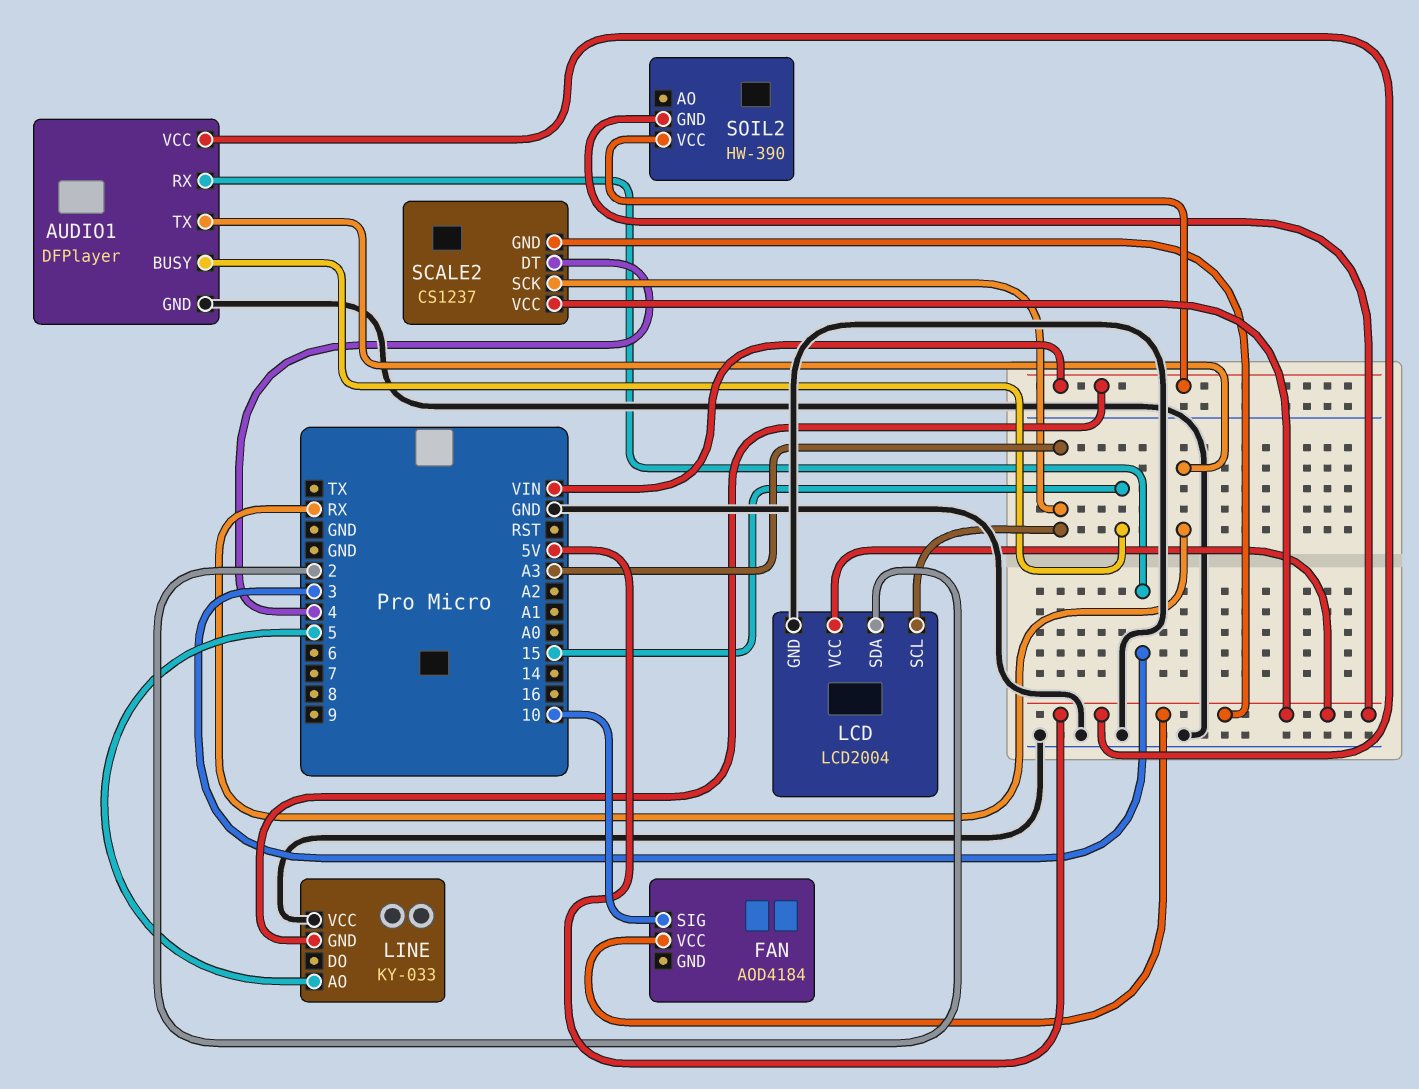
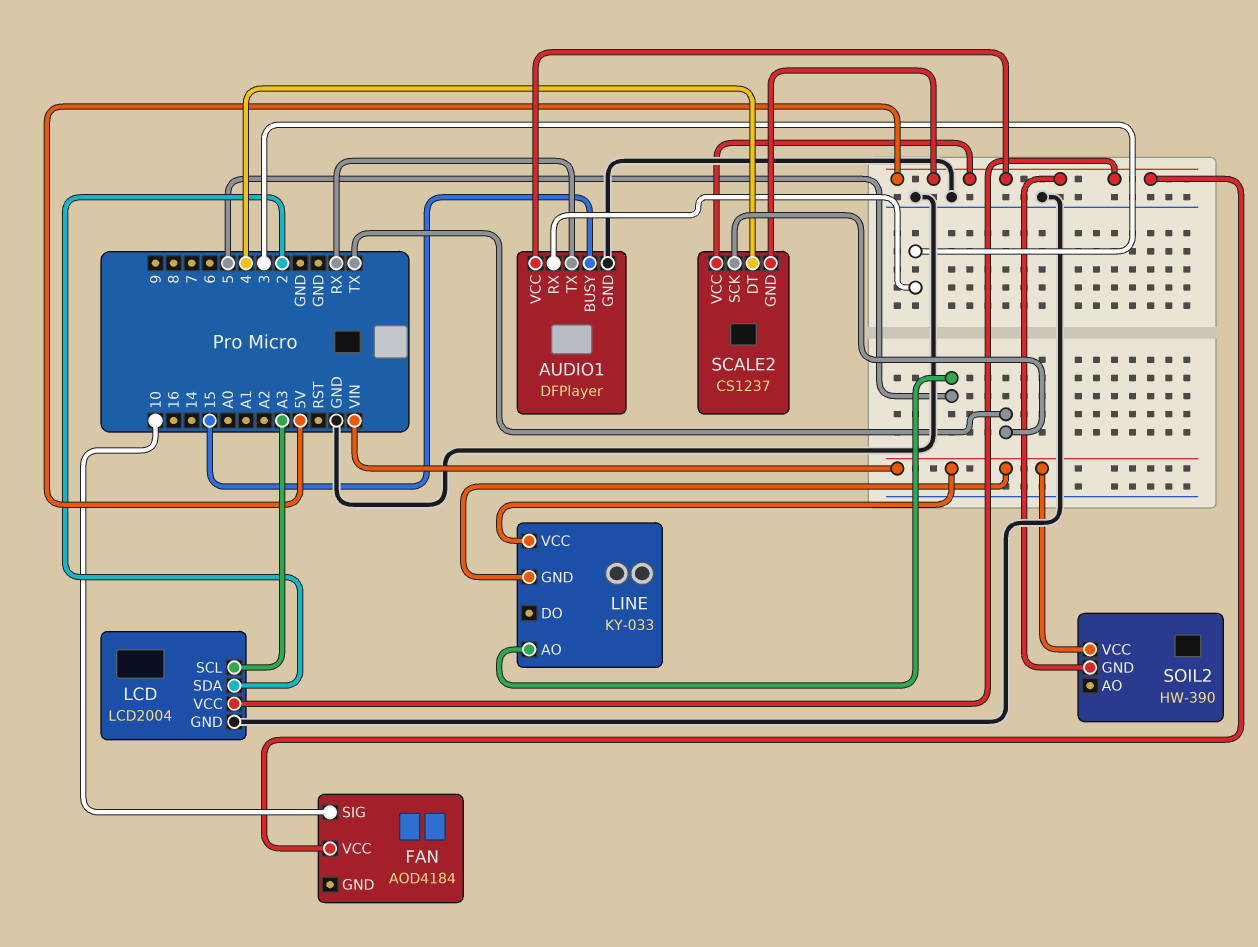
LINE pin VCC: GND -> VIN
SCALE2 pin SCK: A3 -> TX

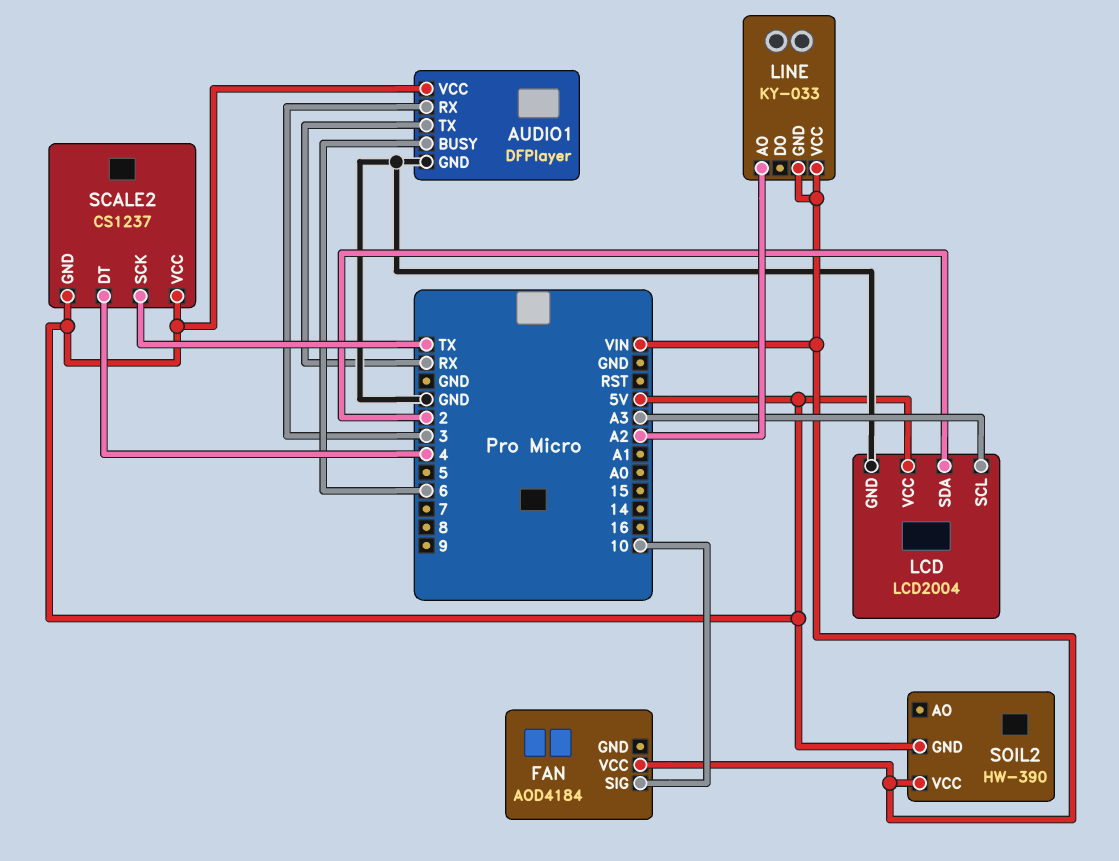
AUDIO1 pin BUSY: 15 -> 6
FAN pin VCC: 5V -> VIN
LINE pin AO: 5 -> A2

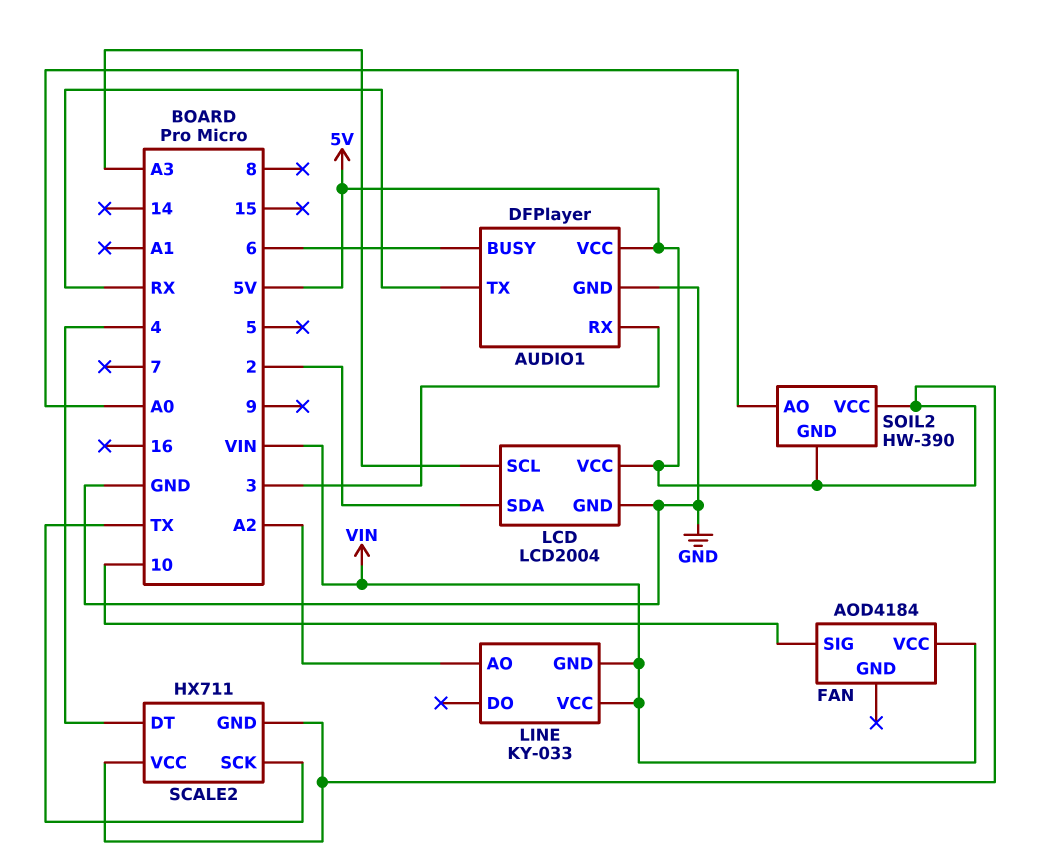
SCALE2: CS1237 -> HX711
SOIL2 pin AO: none -> A0
SOIL2 pin VCC: VIN -> 5V

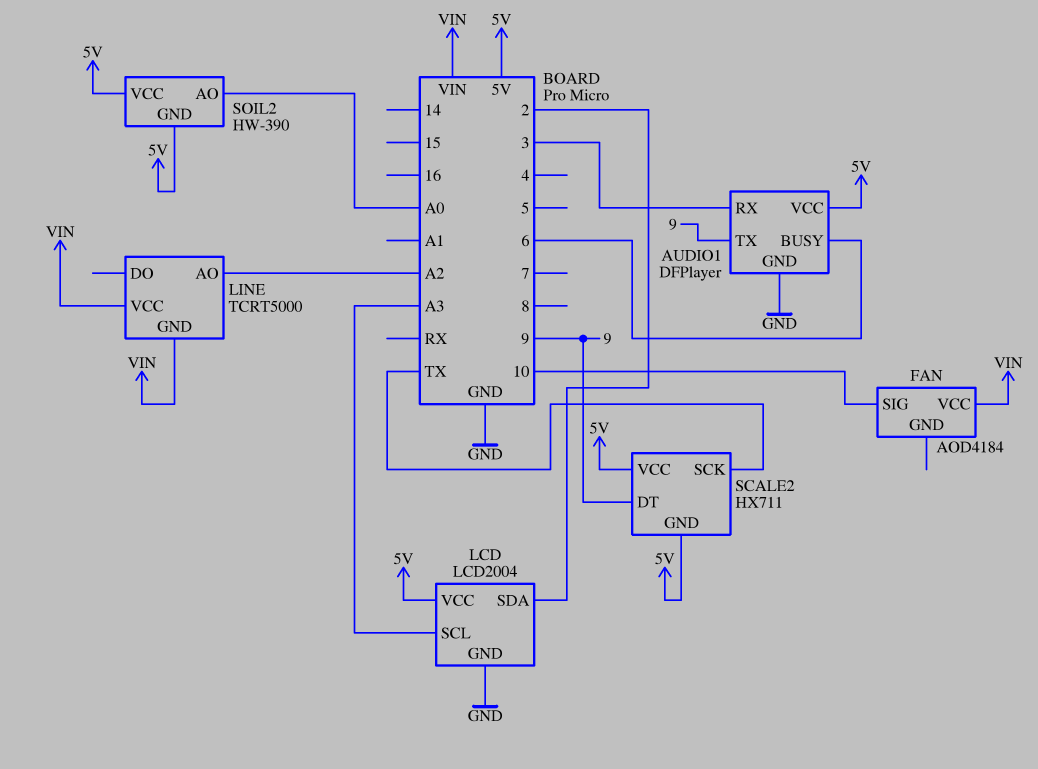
AUDIO1 pin TX: RX -> 9
LINE: KY-033 -> TCRT5000
SCALE2 pin DT: 4 -> 9

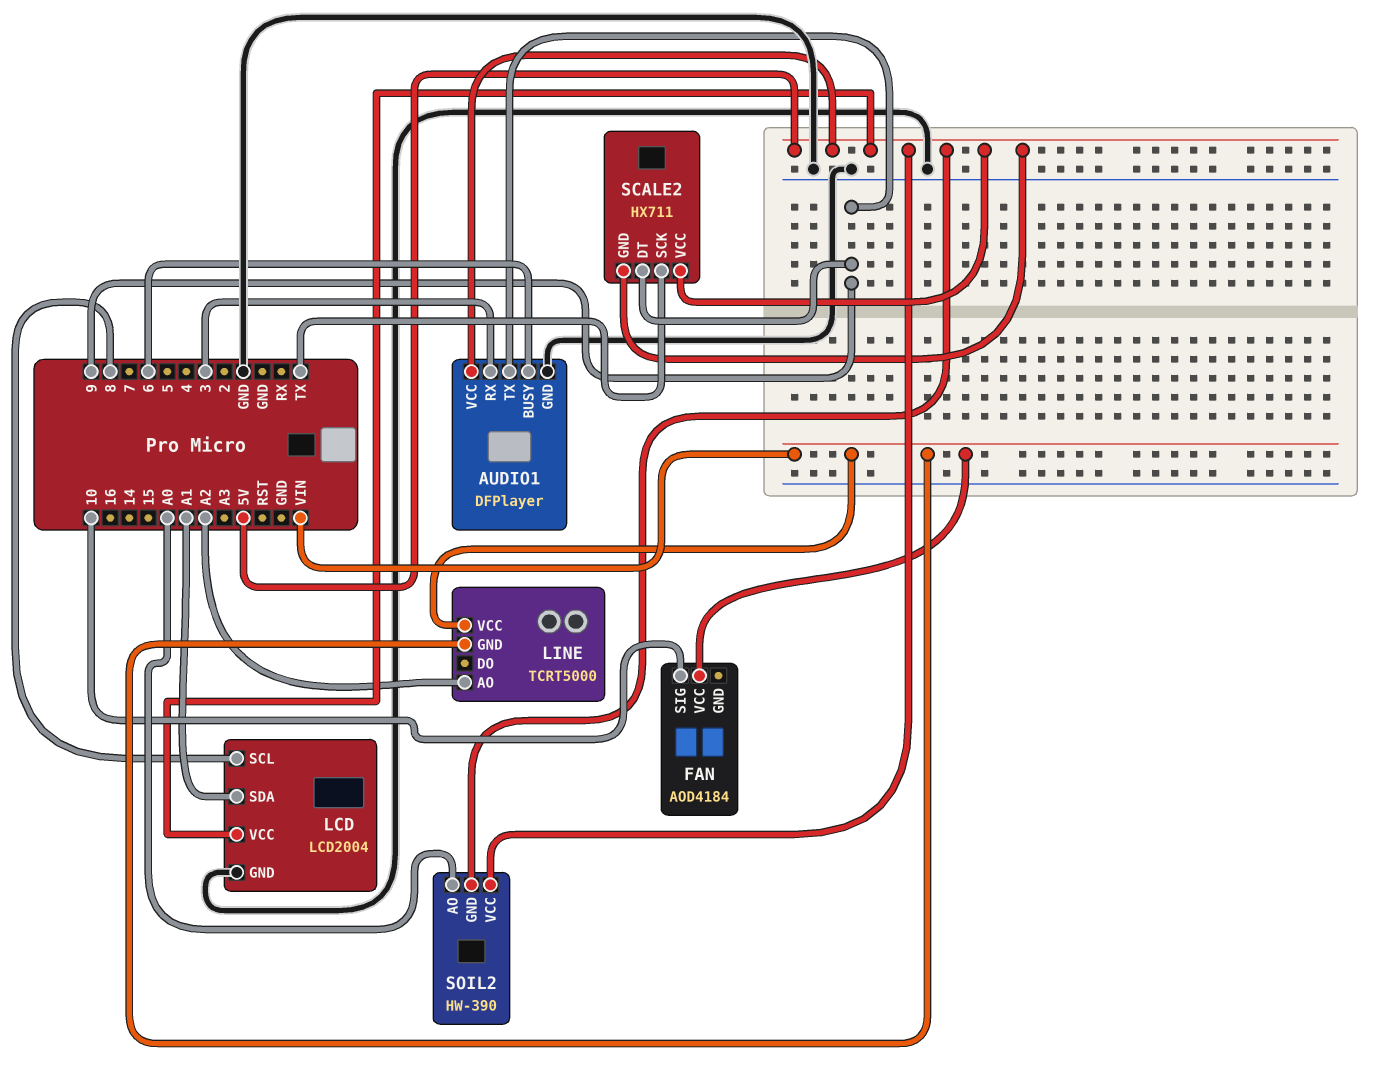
LCD pin SCL: A3 -> 8
LCD pin SDA: 2 -> A1

